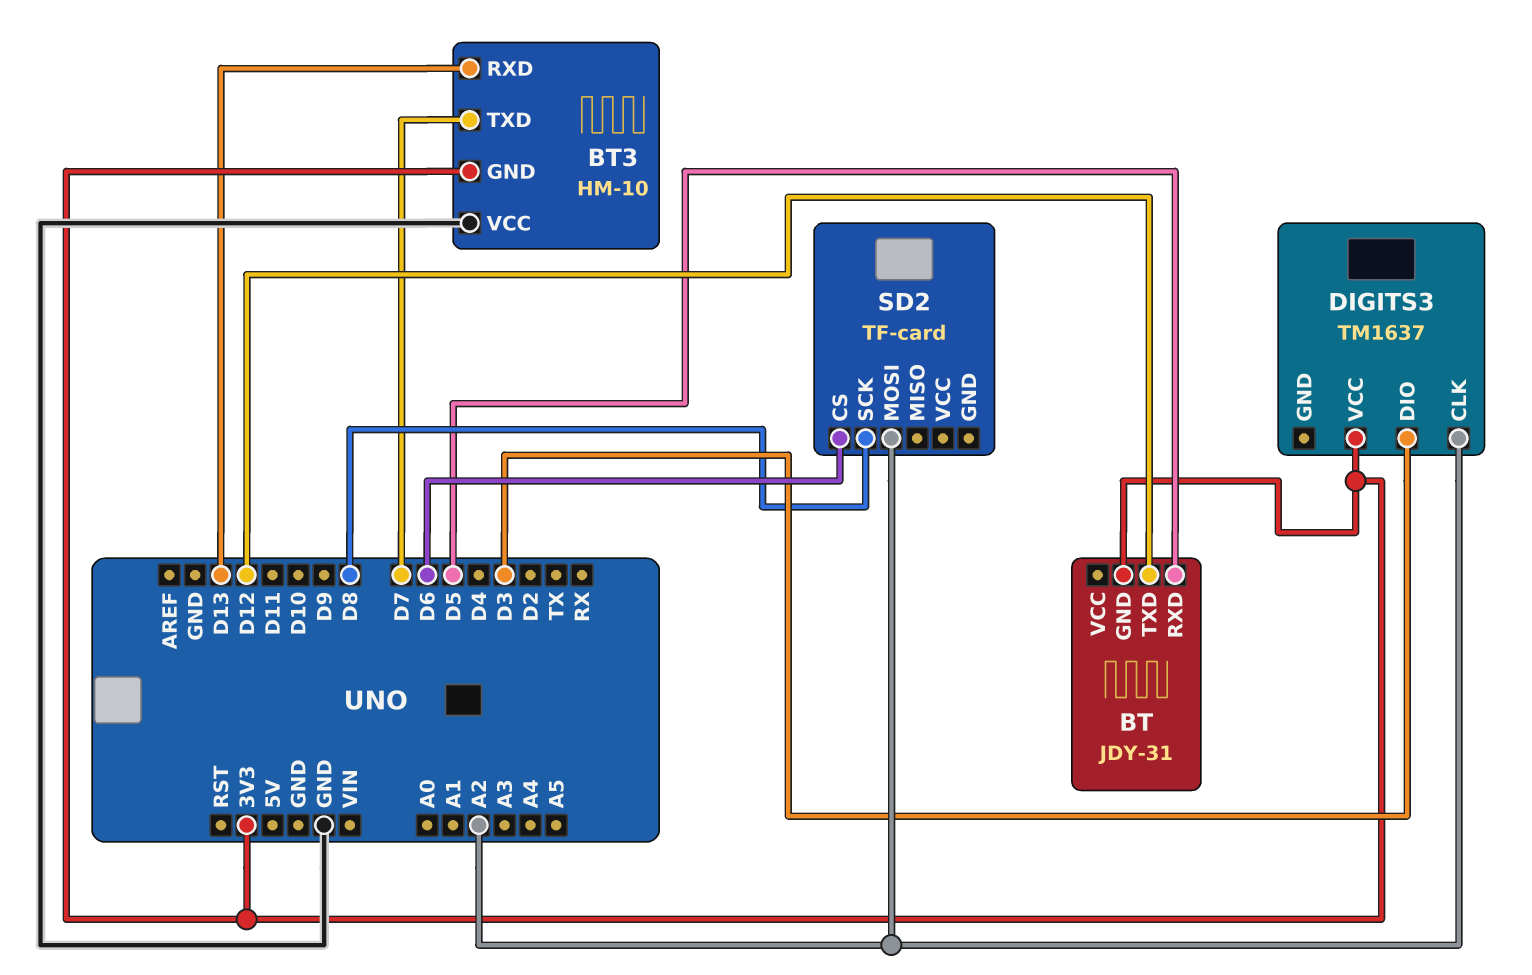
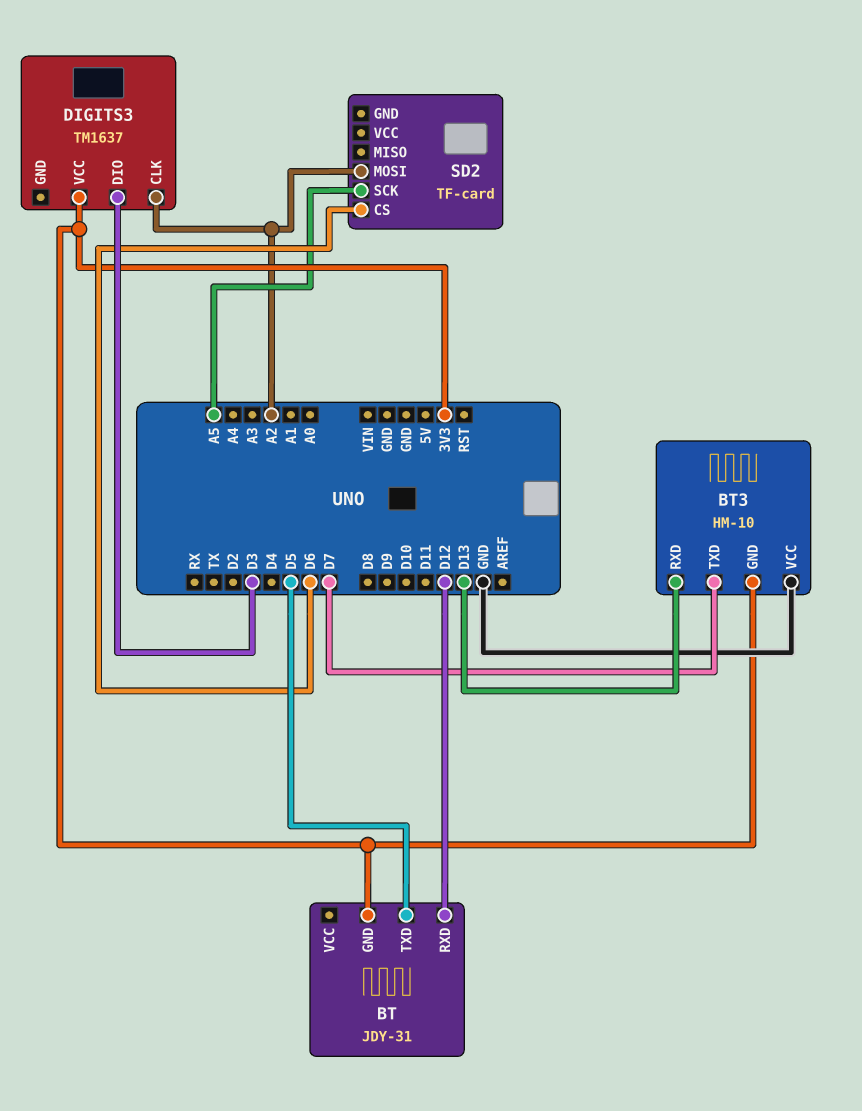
BT pin RXD: D5 -> D12
BT pin TXD: D12 -> D5
SD2 pin SCK: D8 -> A5

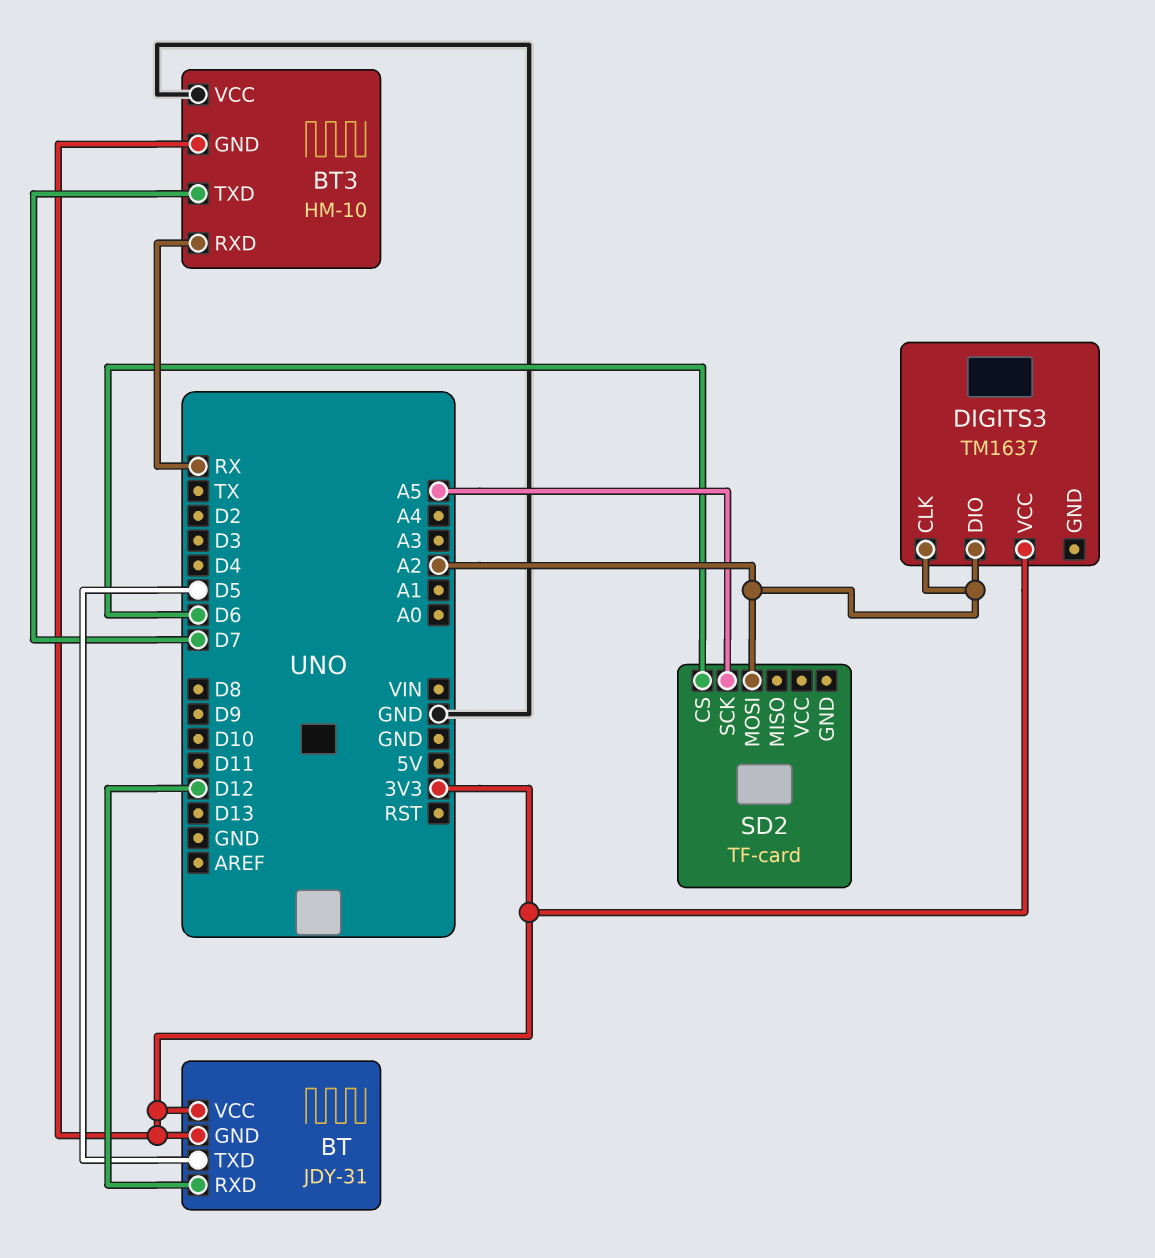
BT pin VCC: none -> 3V3
BT3 pin RXD: D13 -> RX
DIGITS3 pin DIO: D3 -> A2

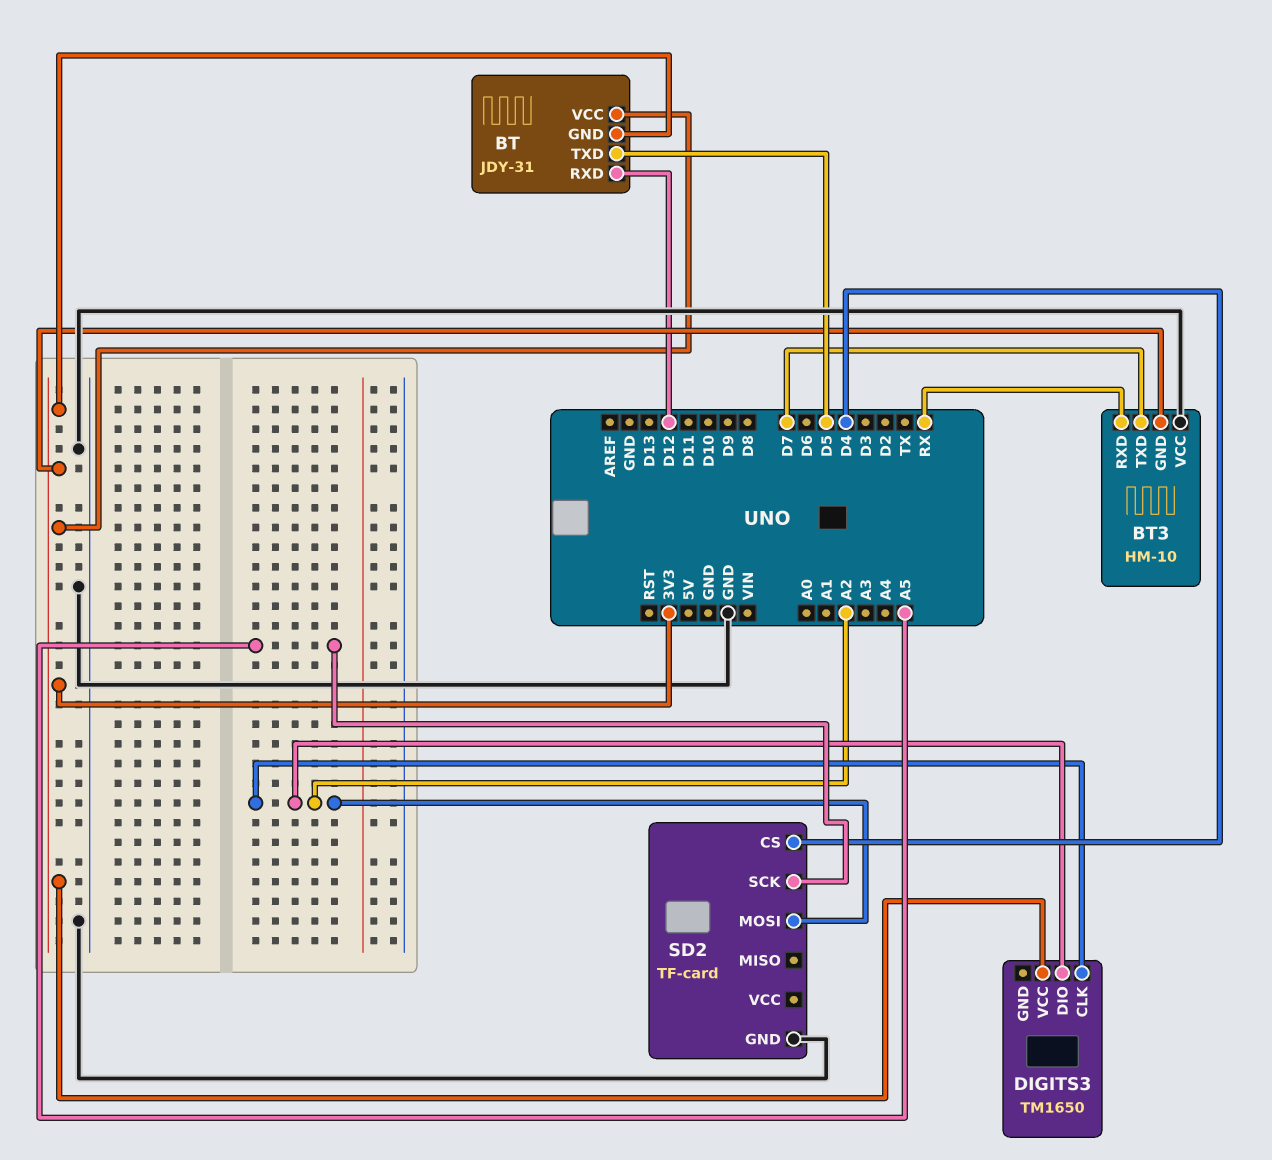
DIGITS3: TM1637 -> TM1650
SD2 pin CS: D6 -> D4
SD2 pin GND: none -> GND

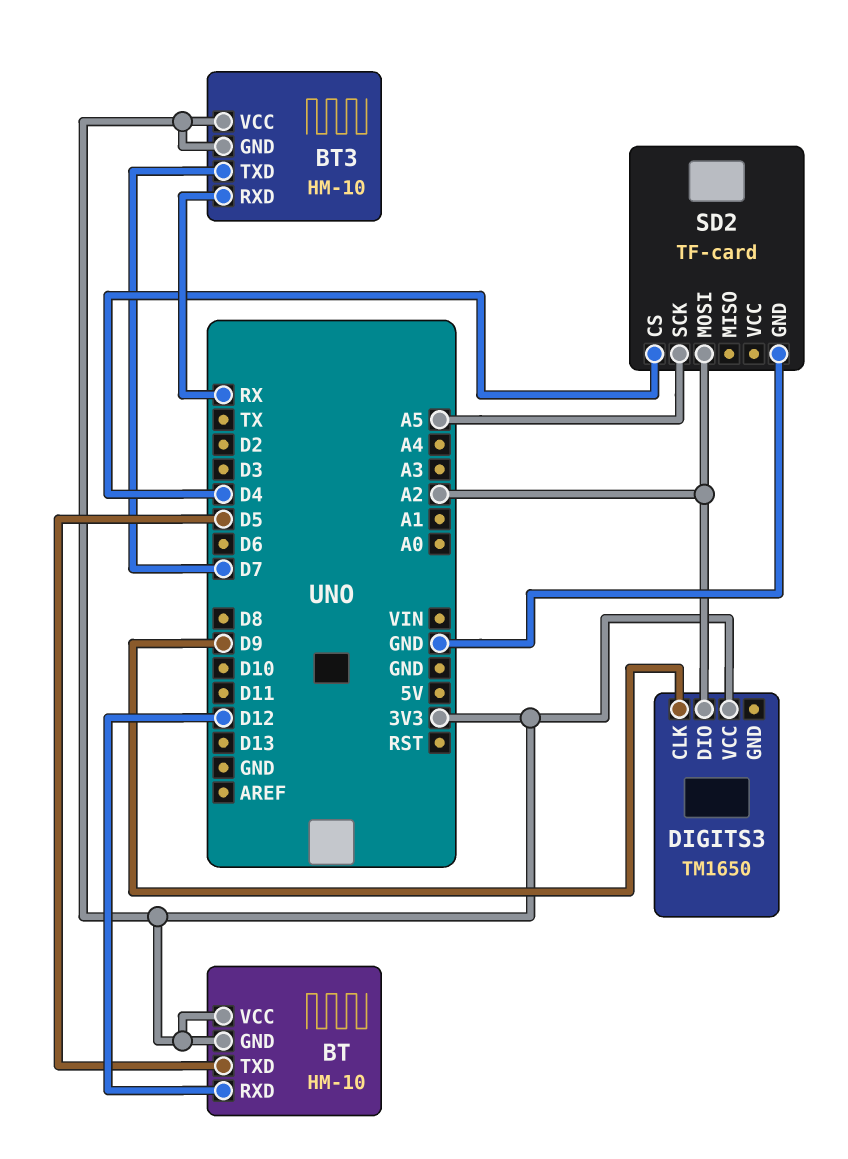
BT: JDY-31 -> HM-10
BT3 pin VCC: GND -> 3V3
DIGITS3 pin CLK: A2 -> D9

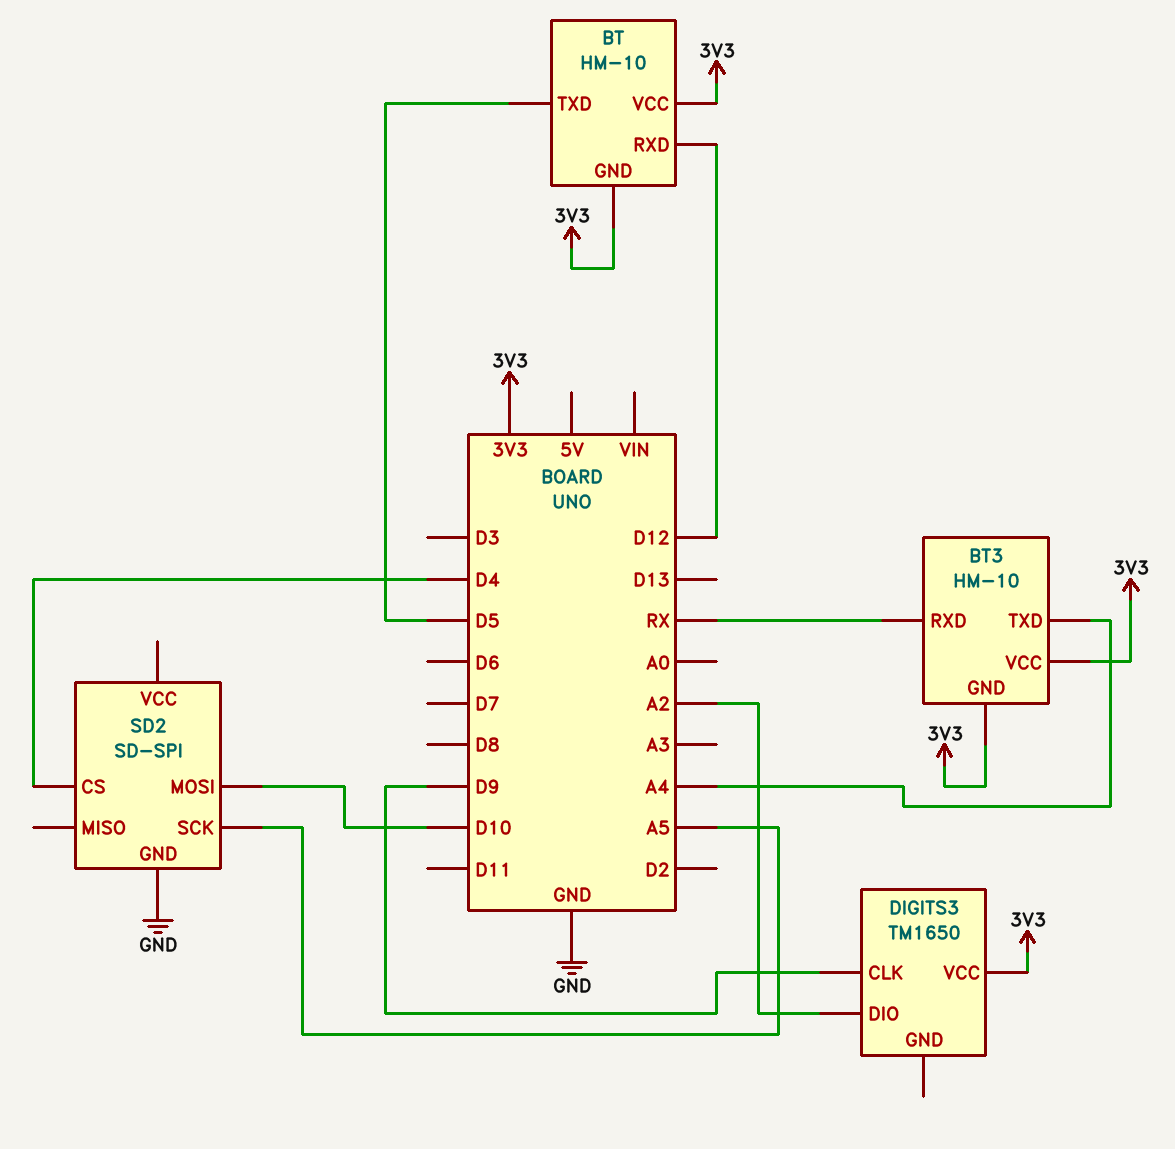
BT3 pin TXD: D7 -> A4
SD2: TF-card -> SD-SPI
SD2 pin MOSI: A2 -> D10

